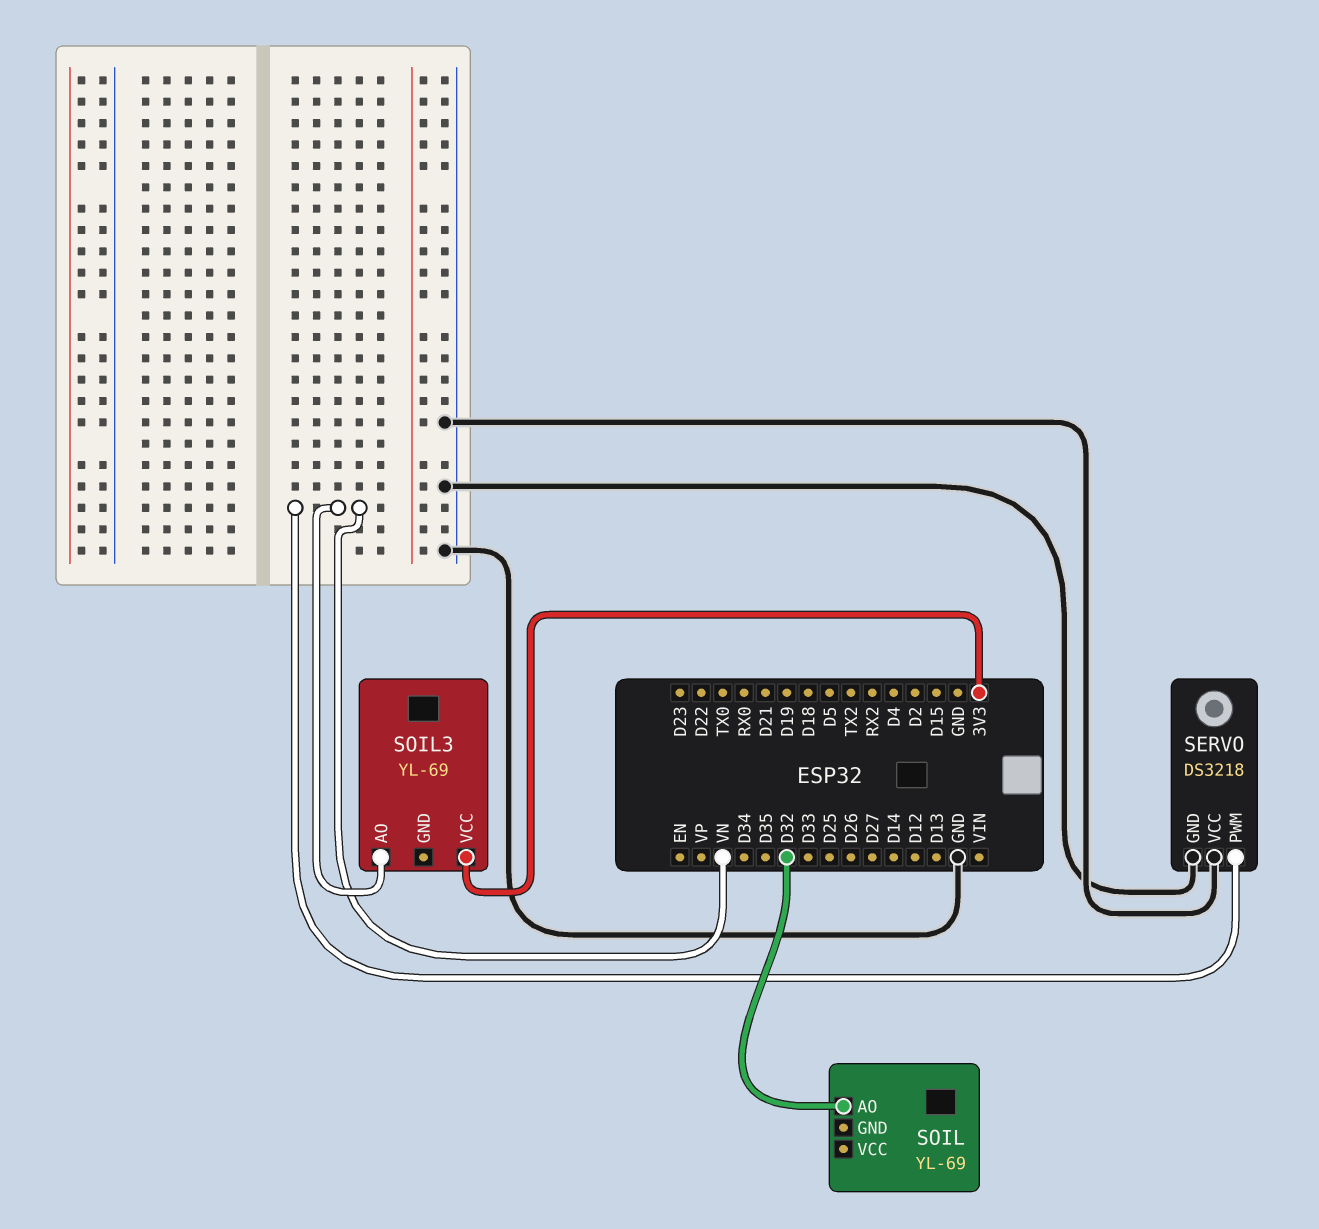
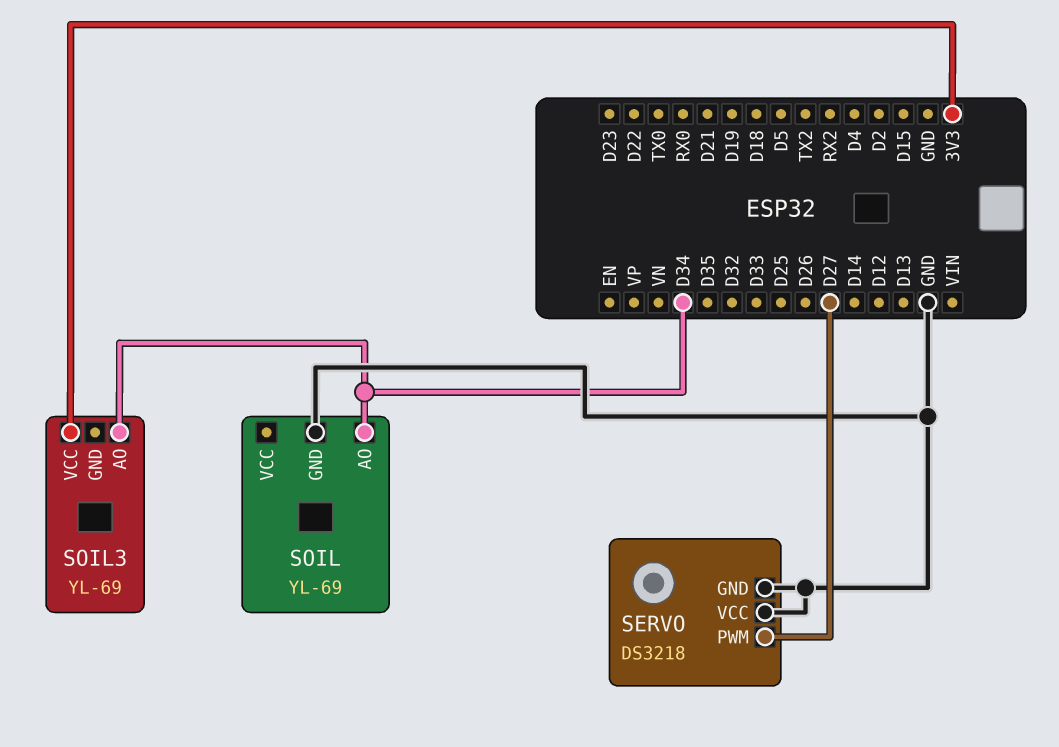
SERVO pin PWM: VN -> D27
SOIL pin AO: D32 -> D34
SOIL pin GND: none -> GND
SOIL3 pin AO: VN -> D34

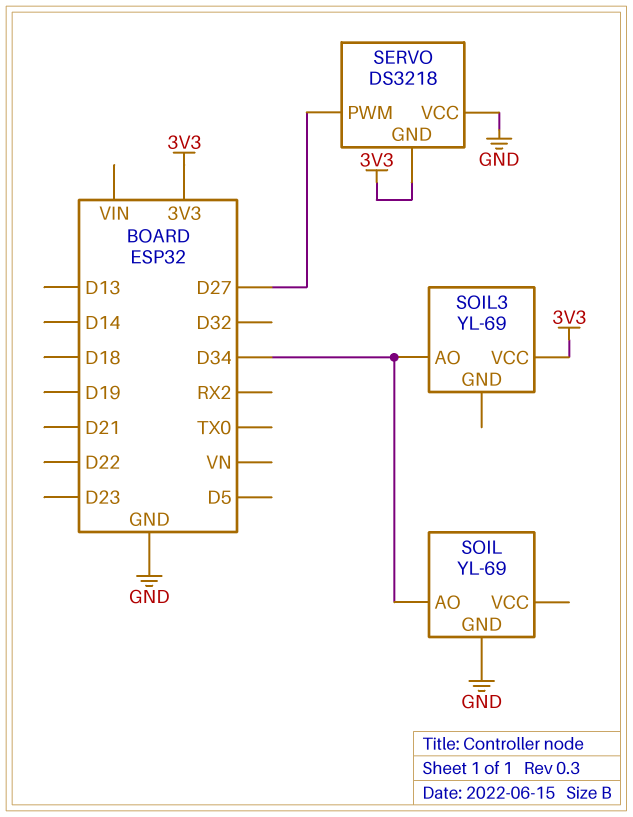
SERVO pin GND: GND -> 3V3

